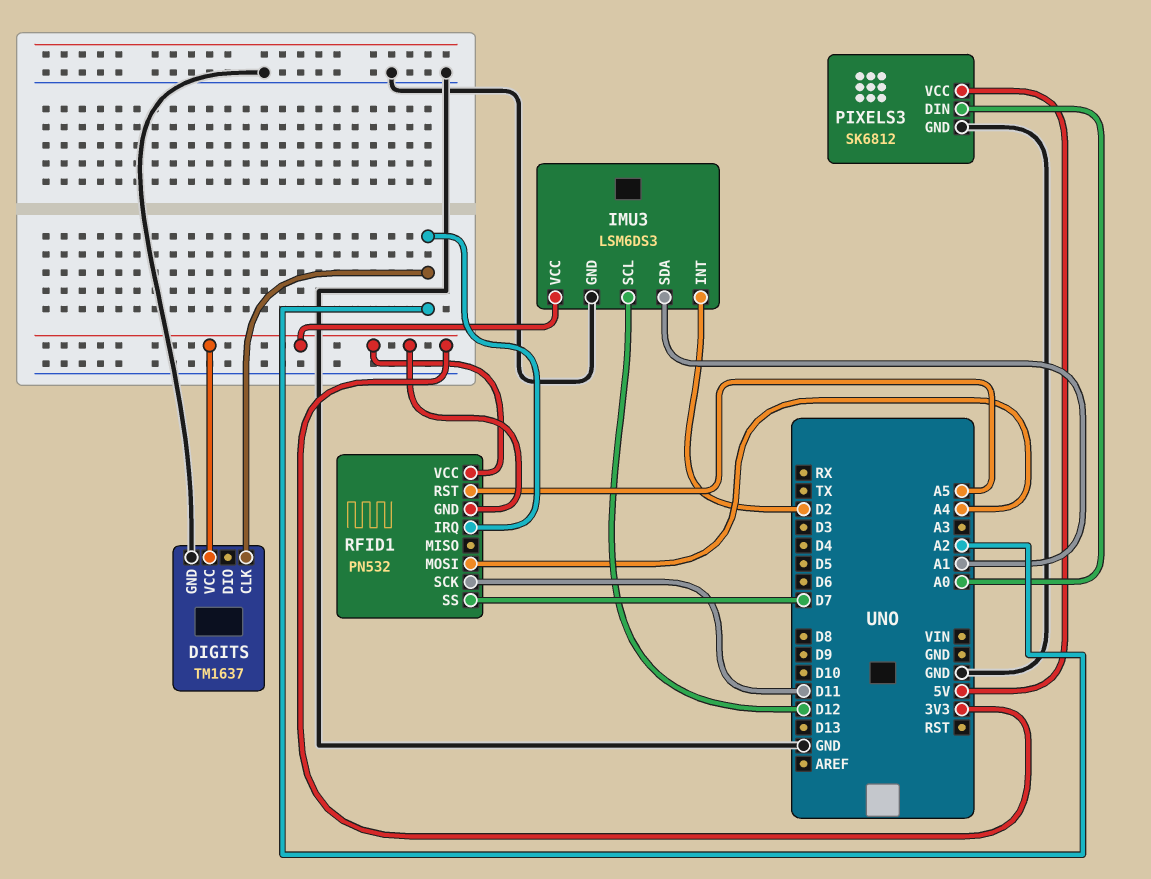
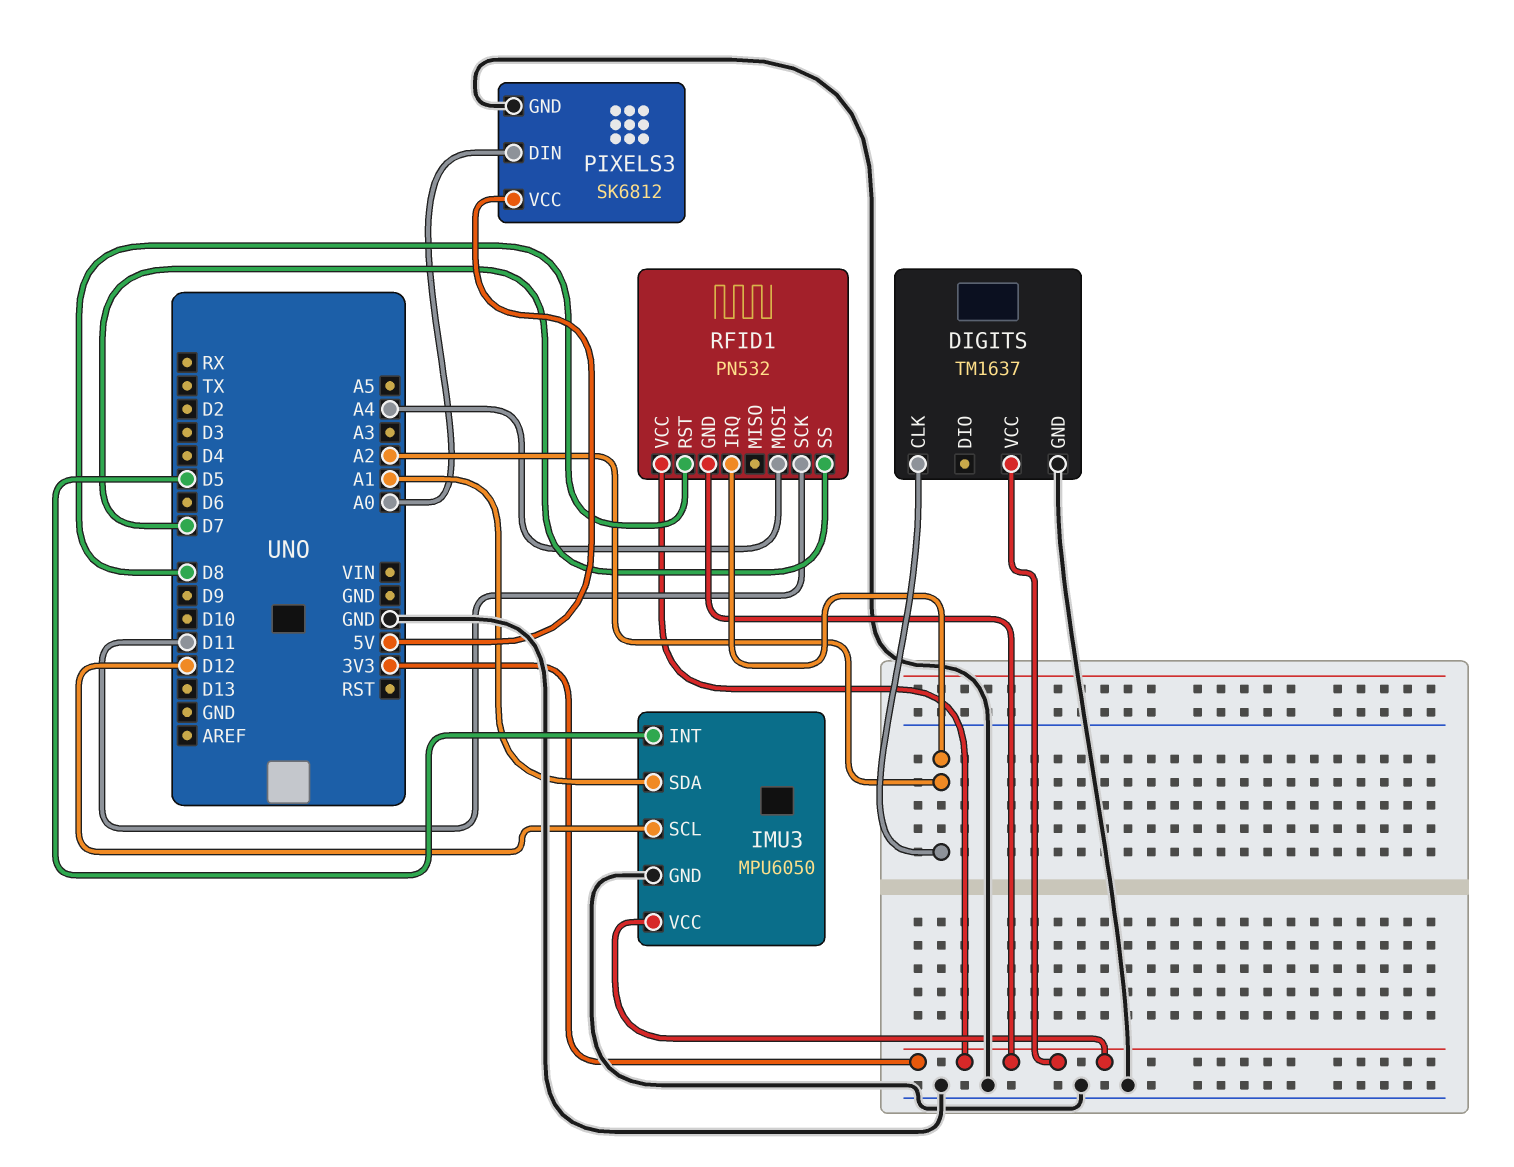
IMU3: LSM6DS3 -> MPU6050
IMU3 pin INT: D2 -> D5
RFID1 pin RST: A5 -> D8

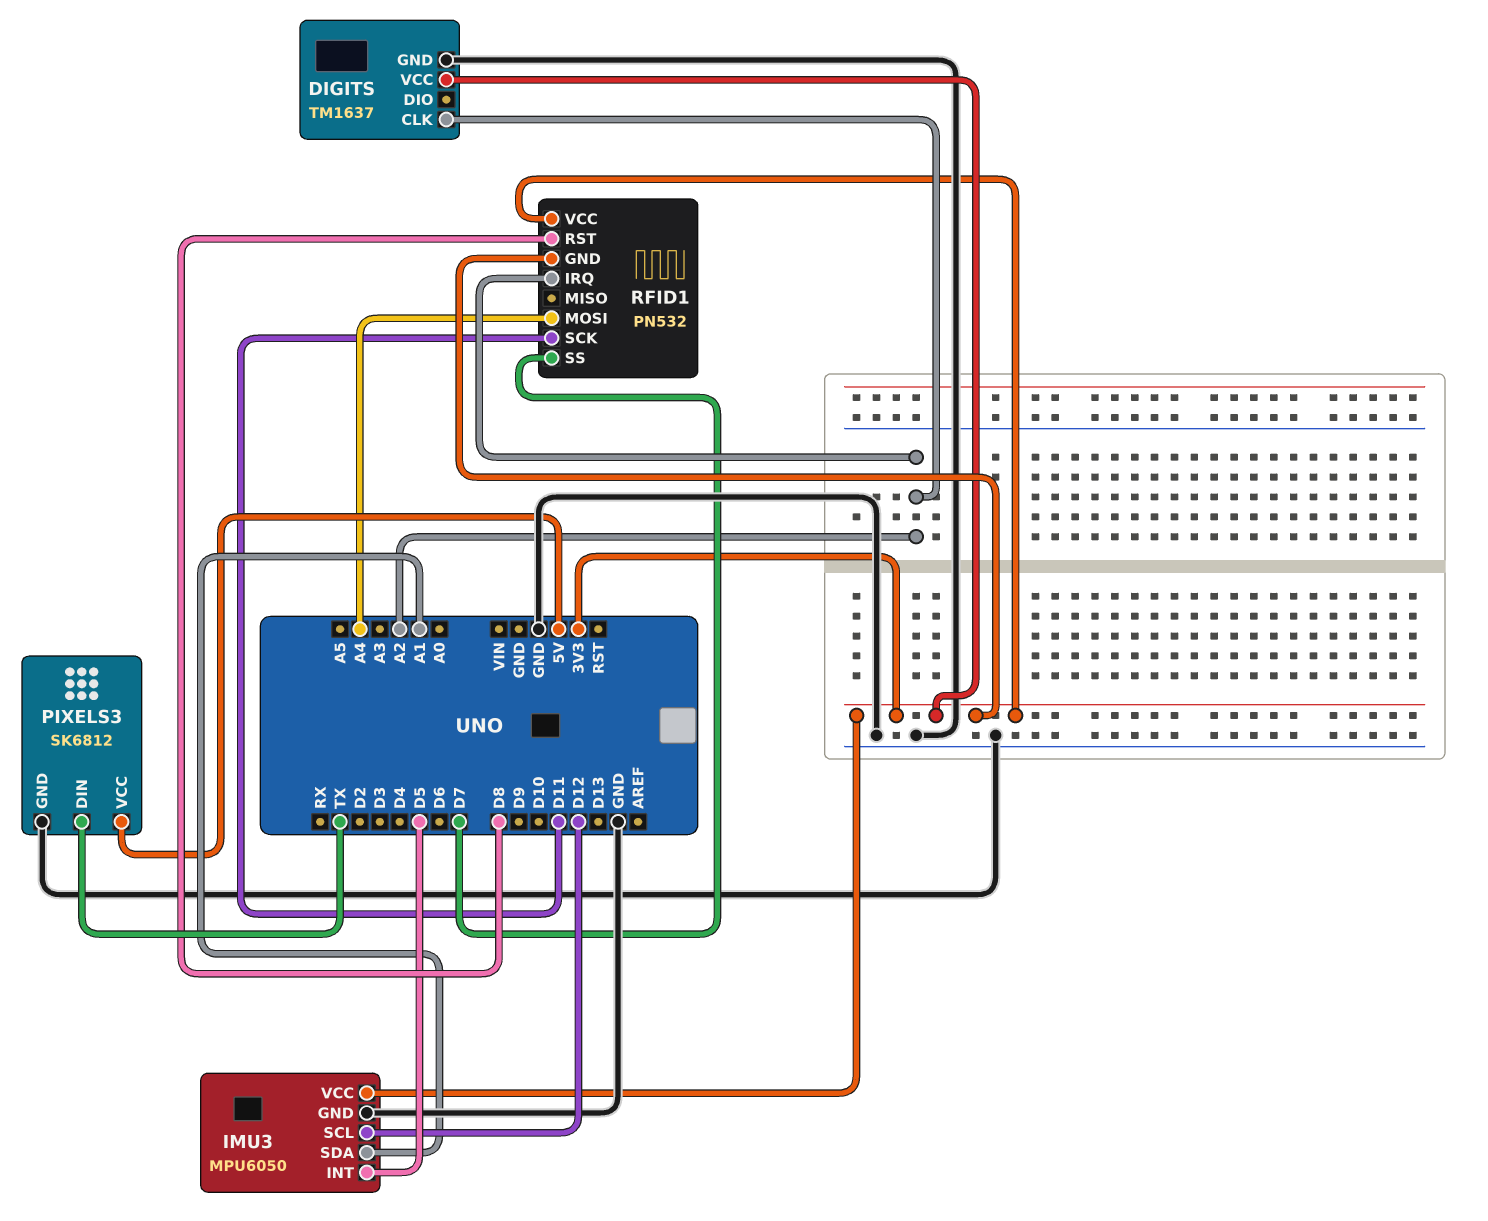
PIXELS3 pin DIN: A0 -> TX

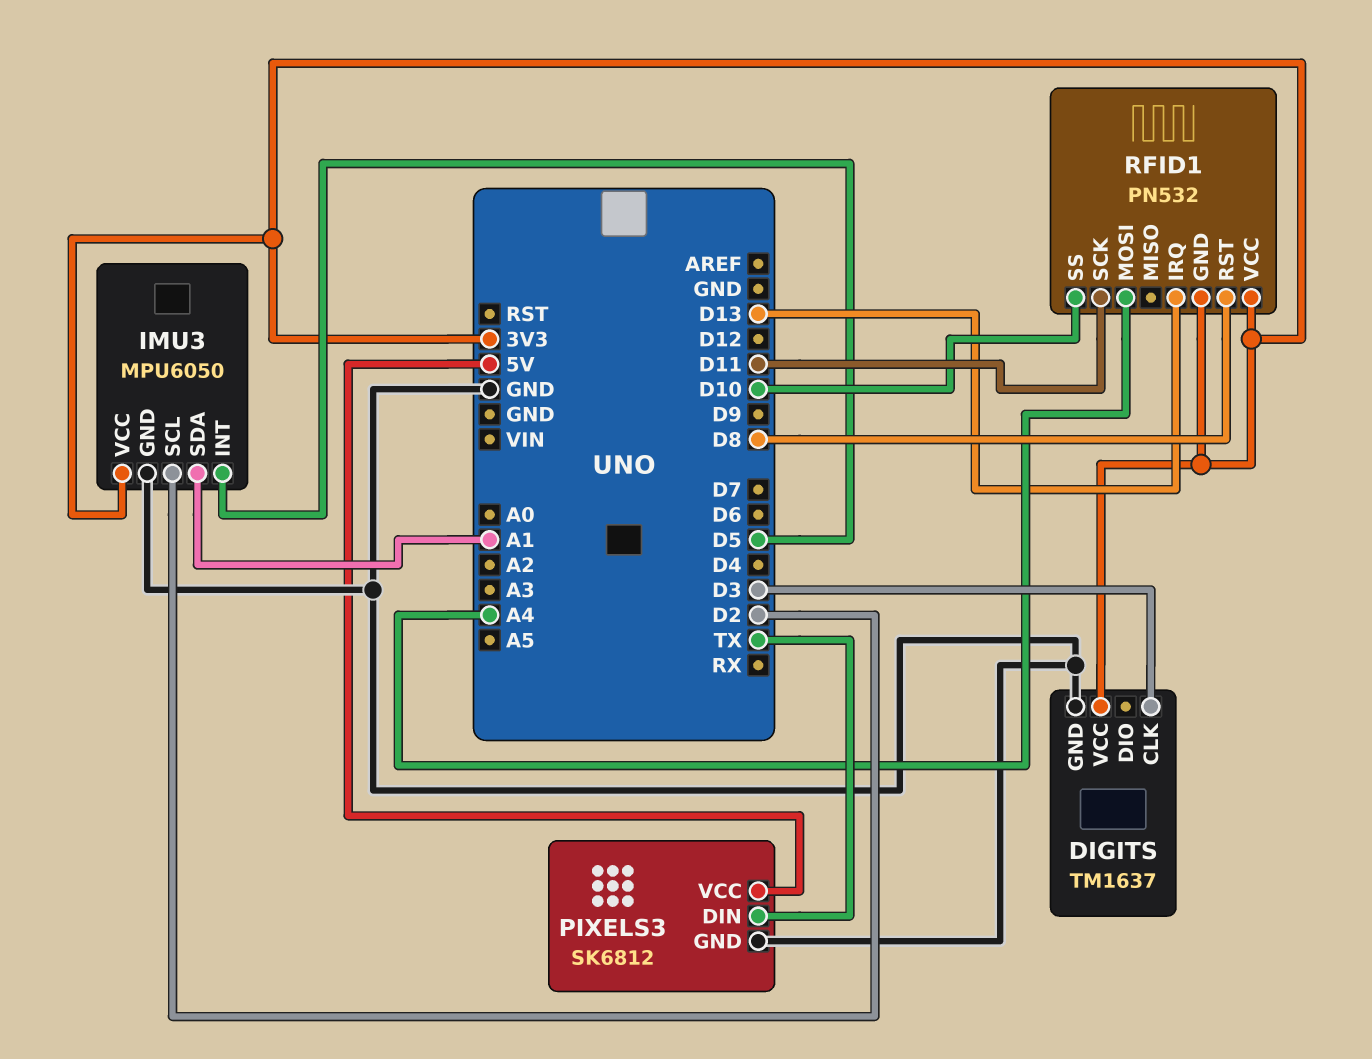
DIGITS pin CLK: A2 -> D3
IMU3 pin SCL: D12 -> D2
RFID1 pin IRQ: A2 -> D13
RFID1 pin SS: D7 -> D10

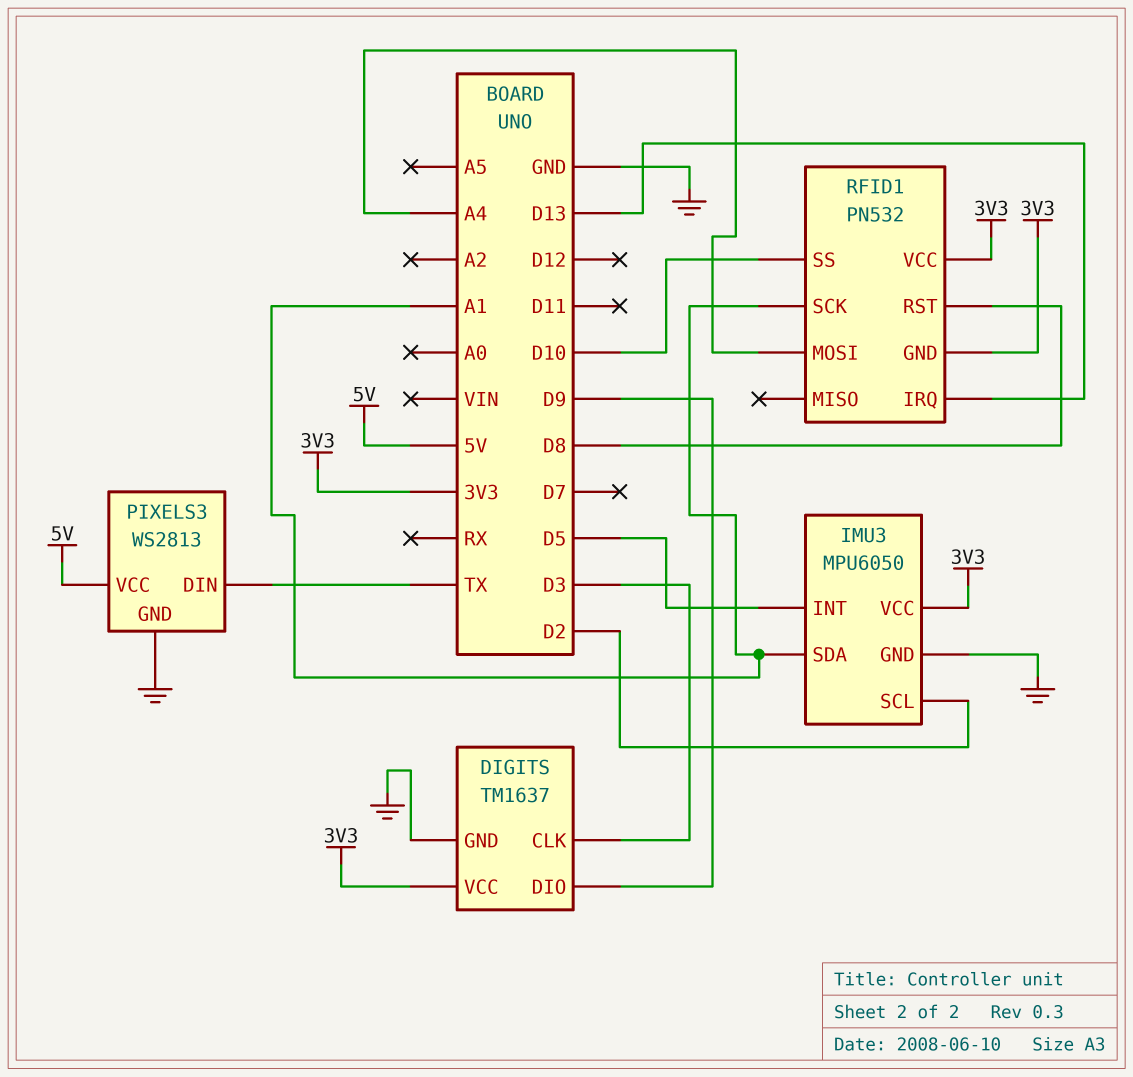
DIGITS pin DIO: none -> D9
PIXELS3: SK6812 -> WS2813
RFID1 pin SCK: D11 -> A1

